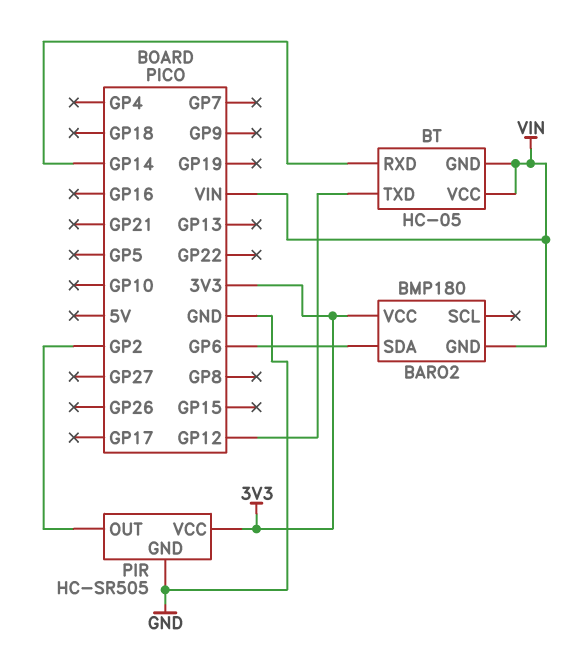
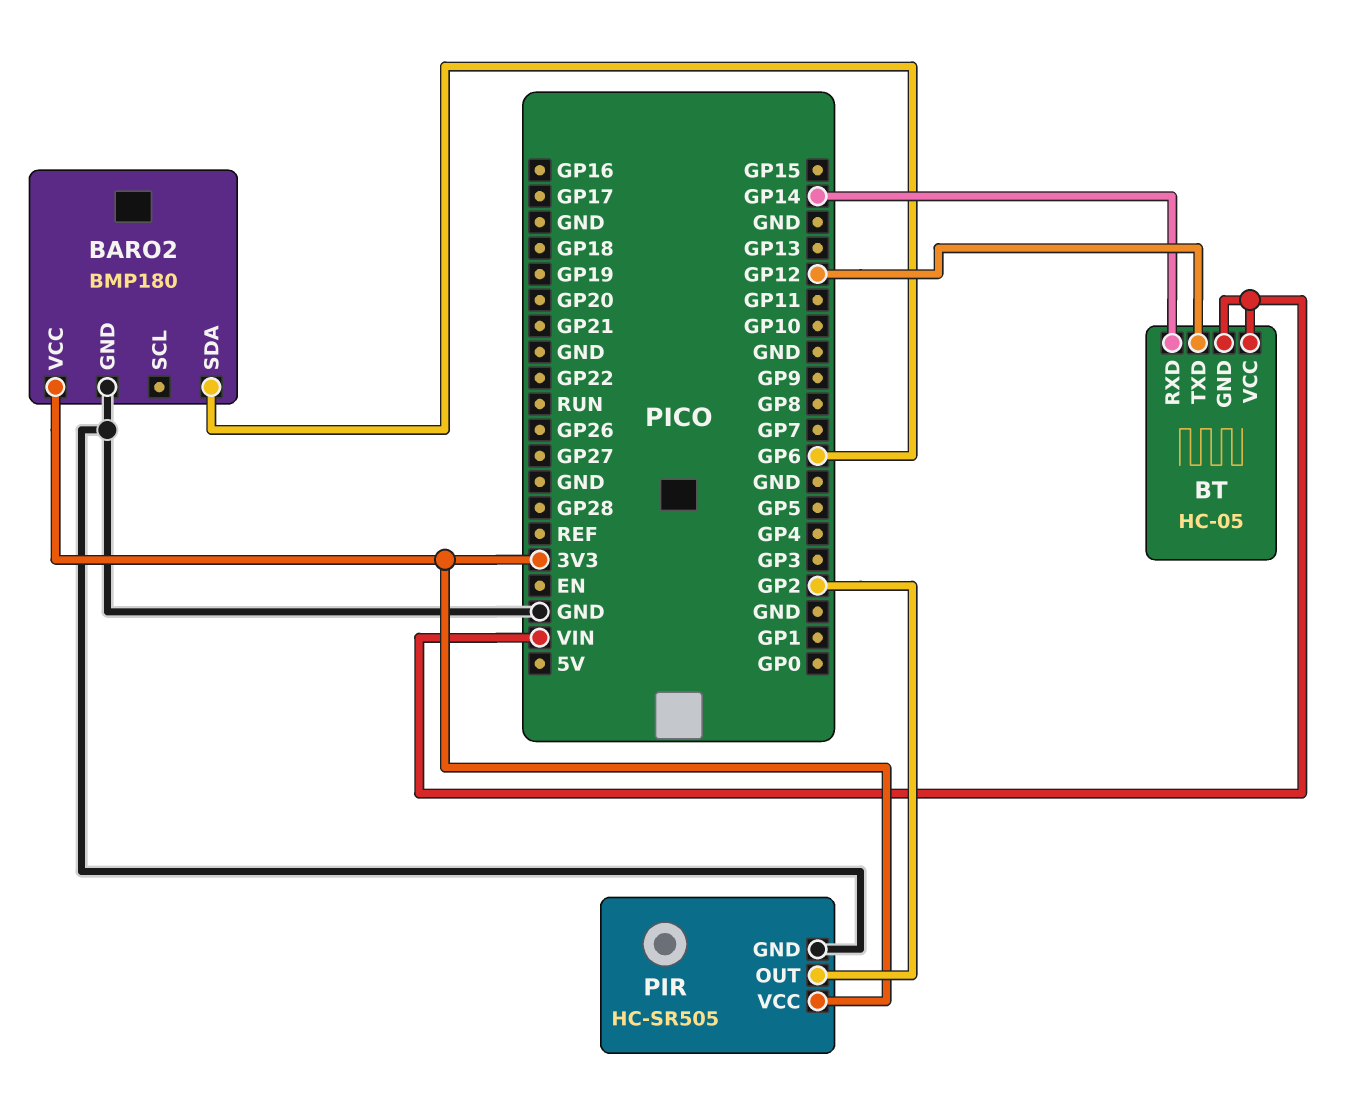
BARO2 pin GND: VIN -> GND

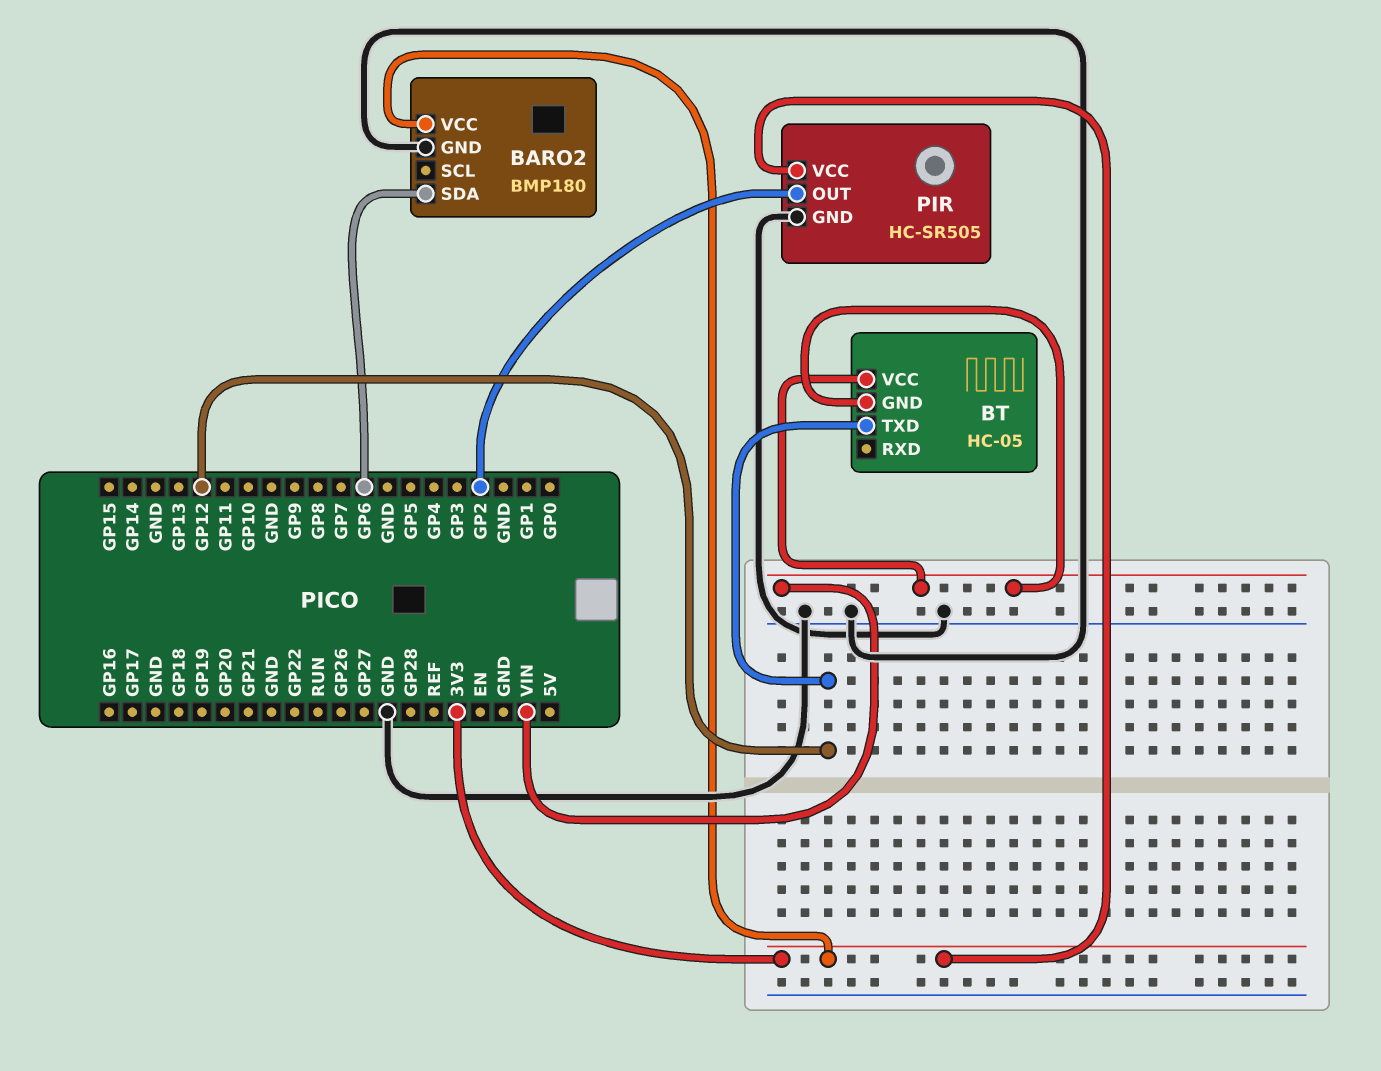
BT pin RXD: GP14 -> none

